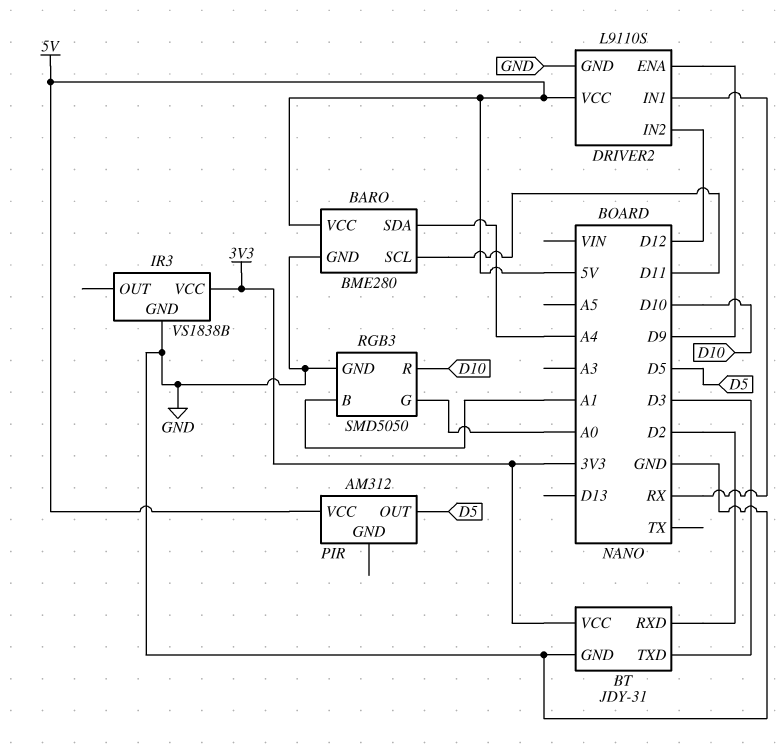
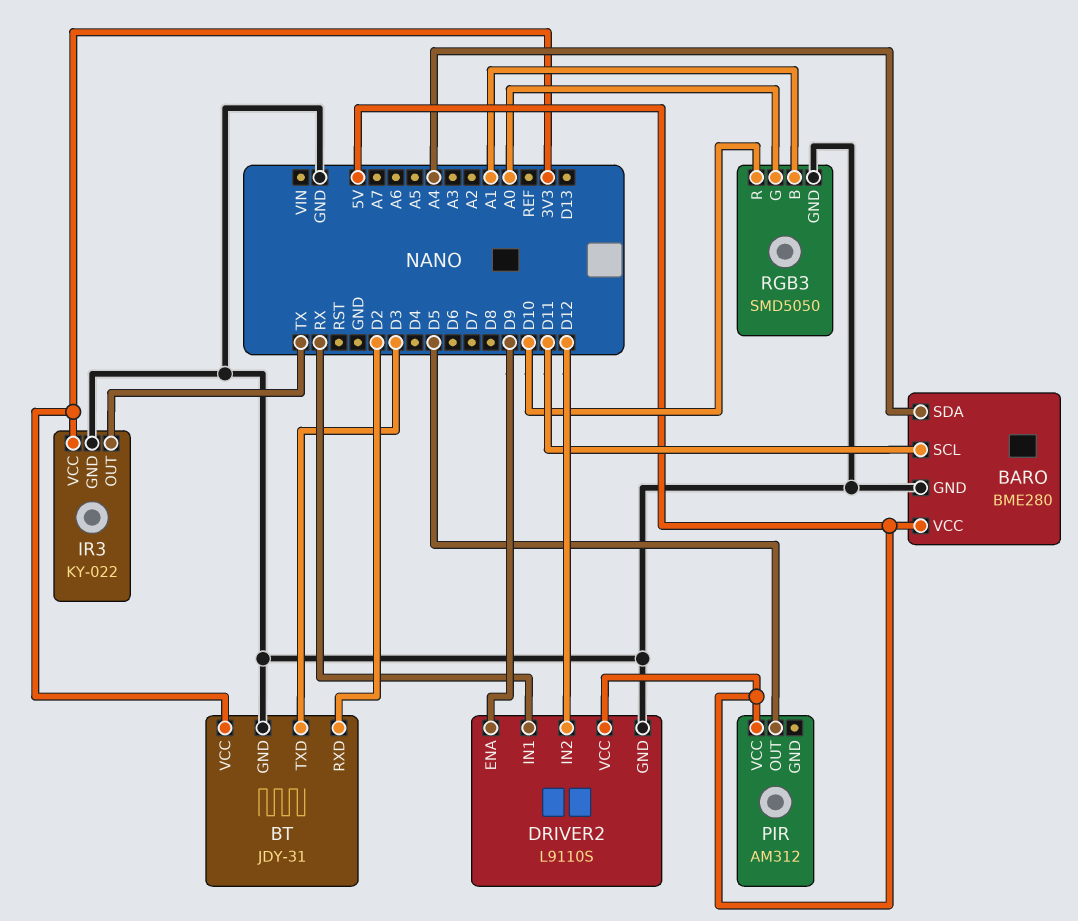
IR3: VS1838B -> KY-022
IR3 pin OUT: none -> TX

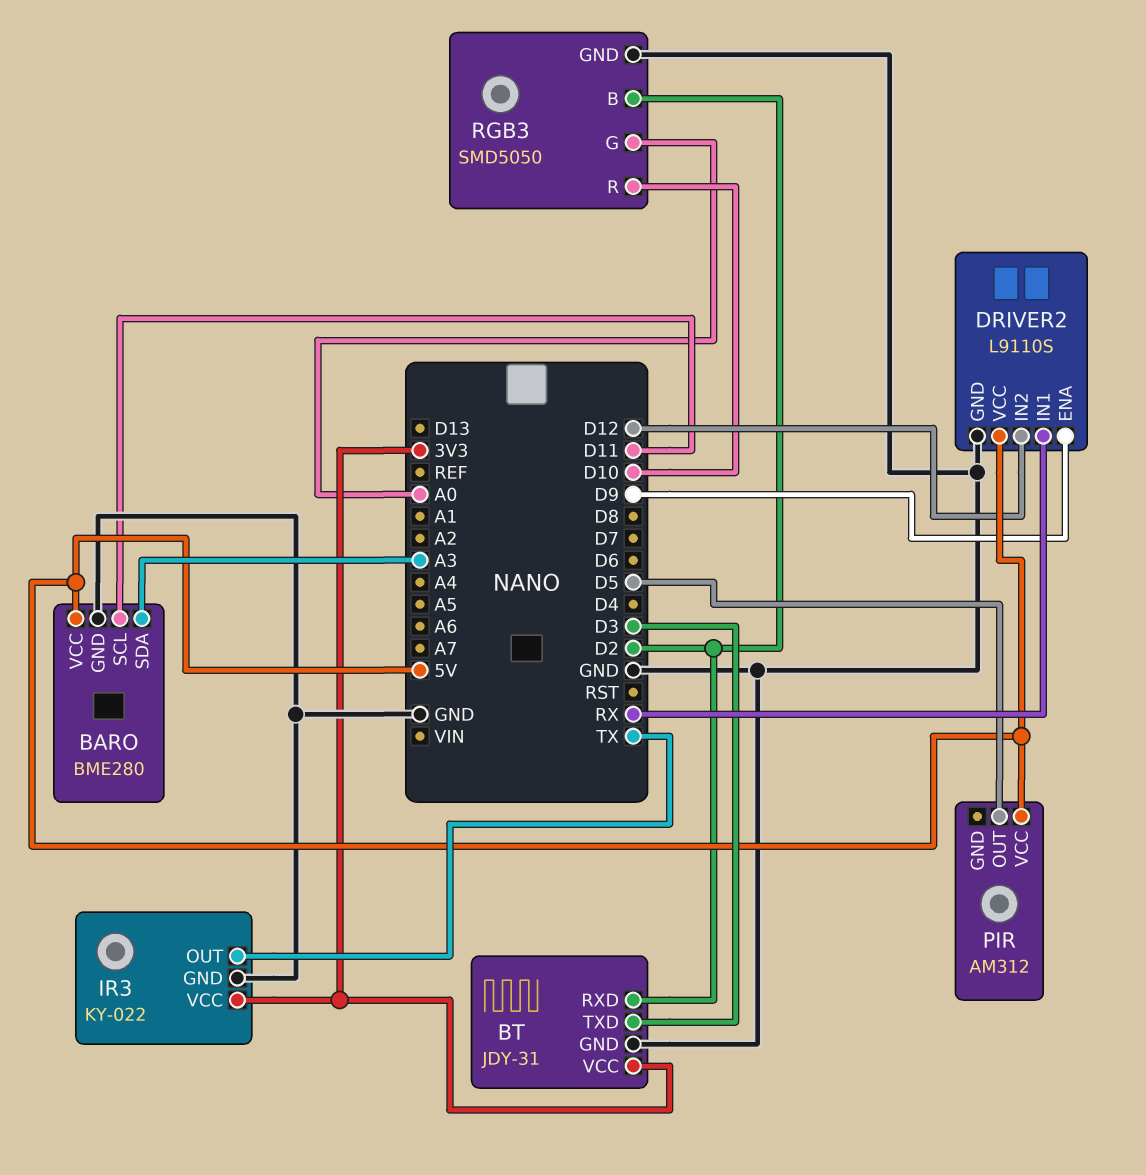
BARO pin SDA: A4 -> A3
RGB3 pin B: A1 -> D2

